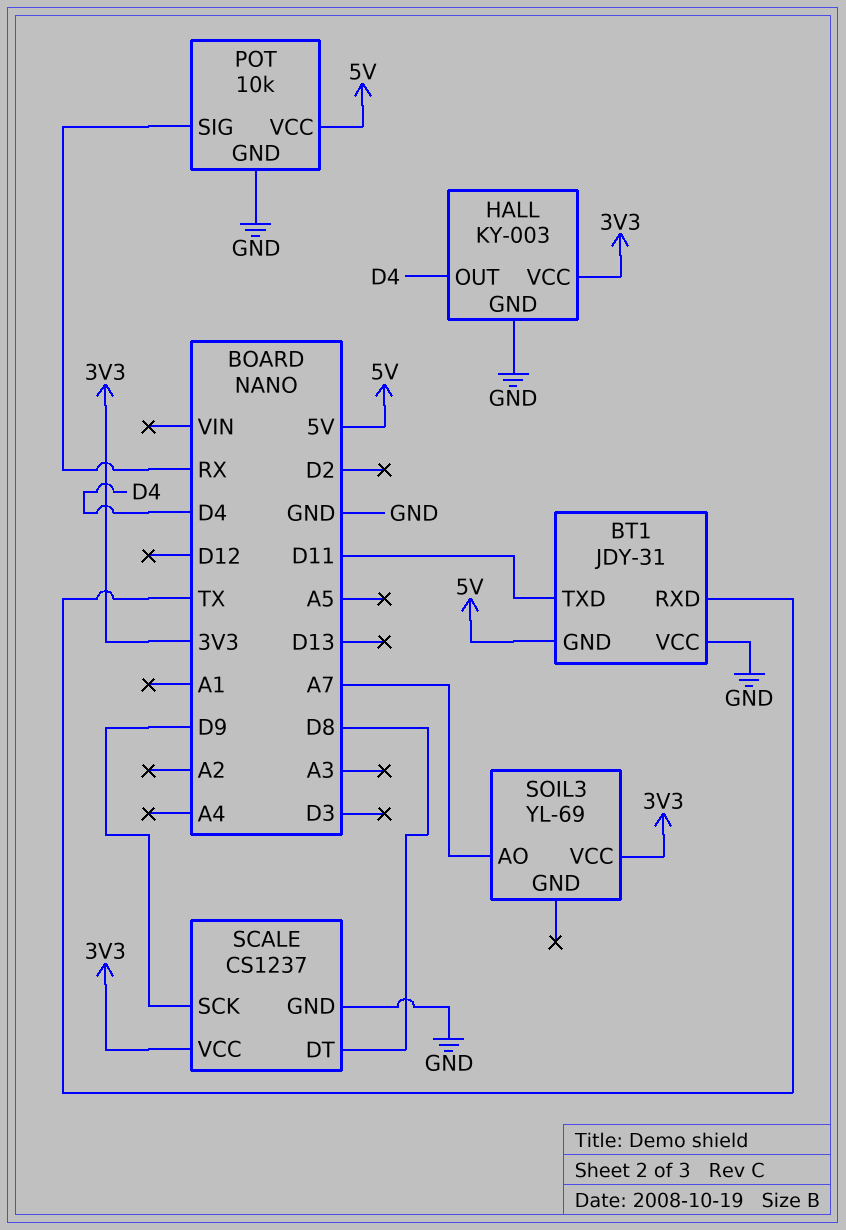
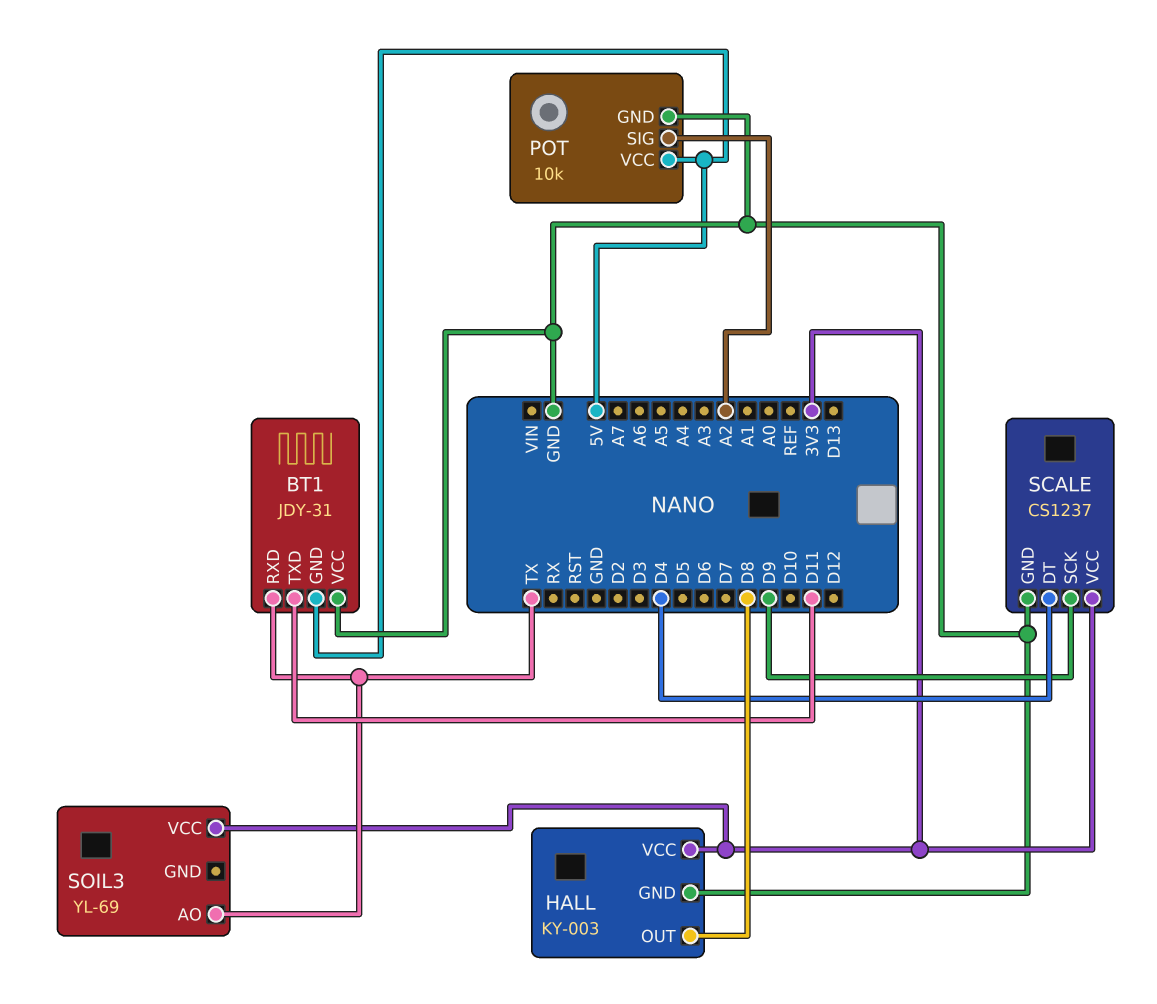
HALL pin OUT: D4 -> D8
POT pin SIG: RX -> A2
SCALE pin DT: D8 -> D4
SOIL3 pin AO: A7 -> TX

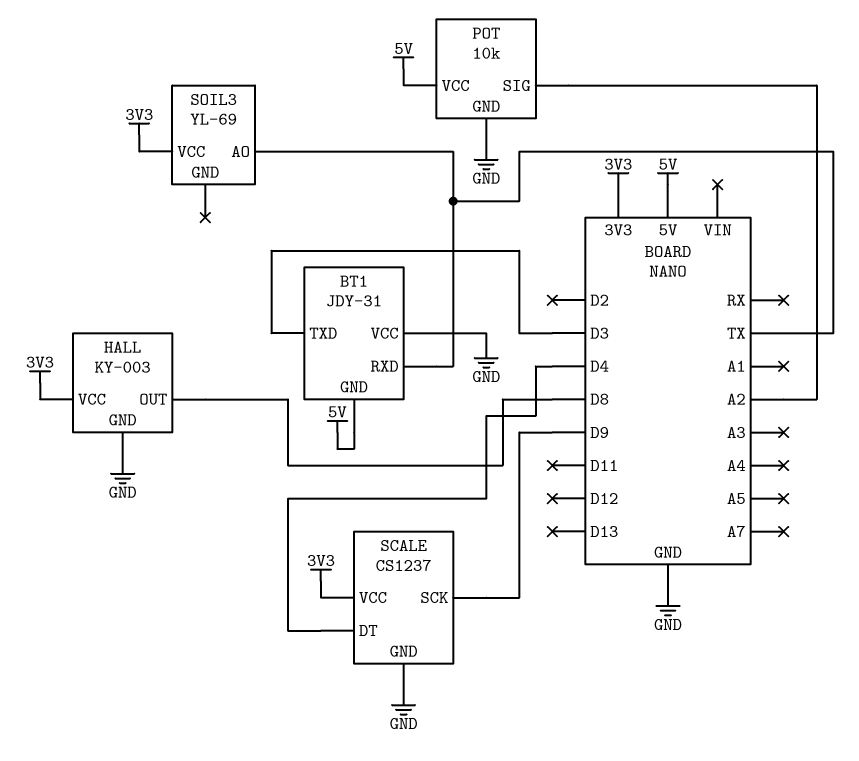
BT1 pin TXD: D11 -> D3

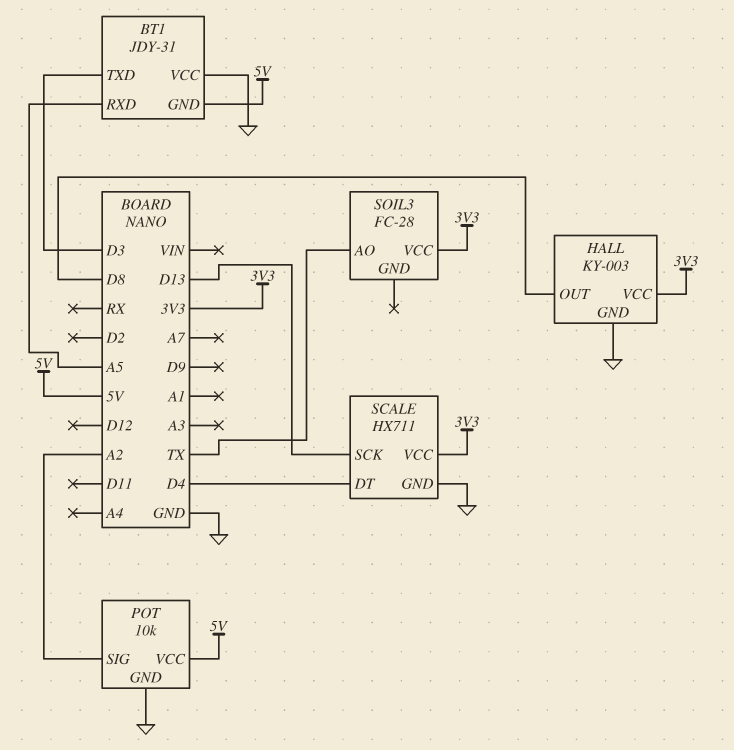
BT1 pin RXD: TX -> A5
SCALE: CS1237 -> HX711
SCALE pin SCK: D9 -> D13
SOIL3: YL-69 -> FC-28

